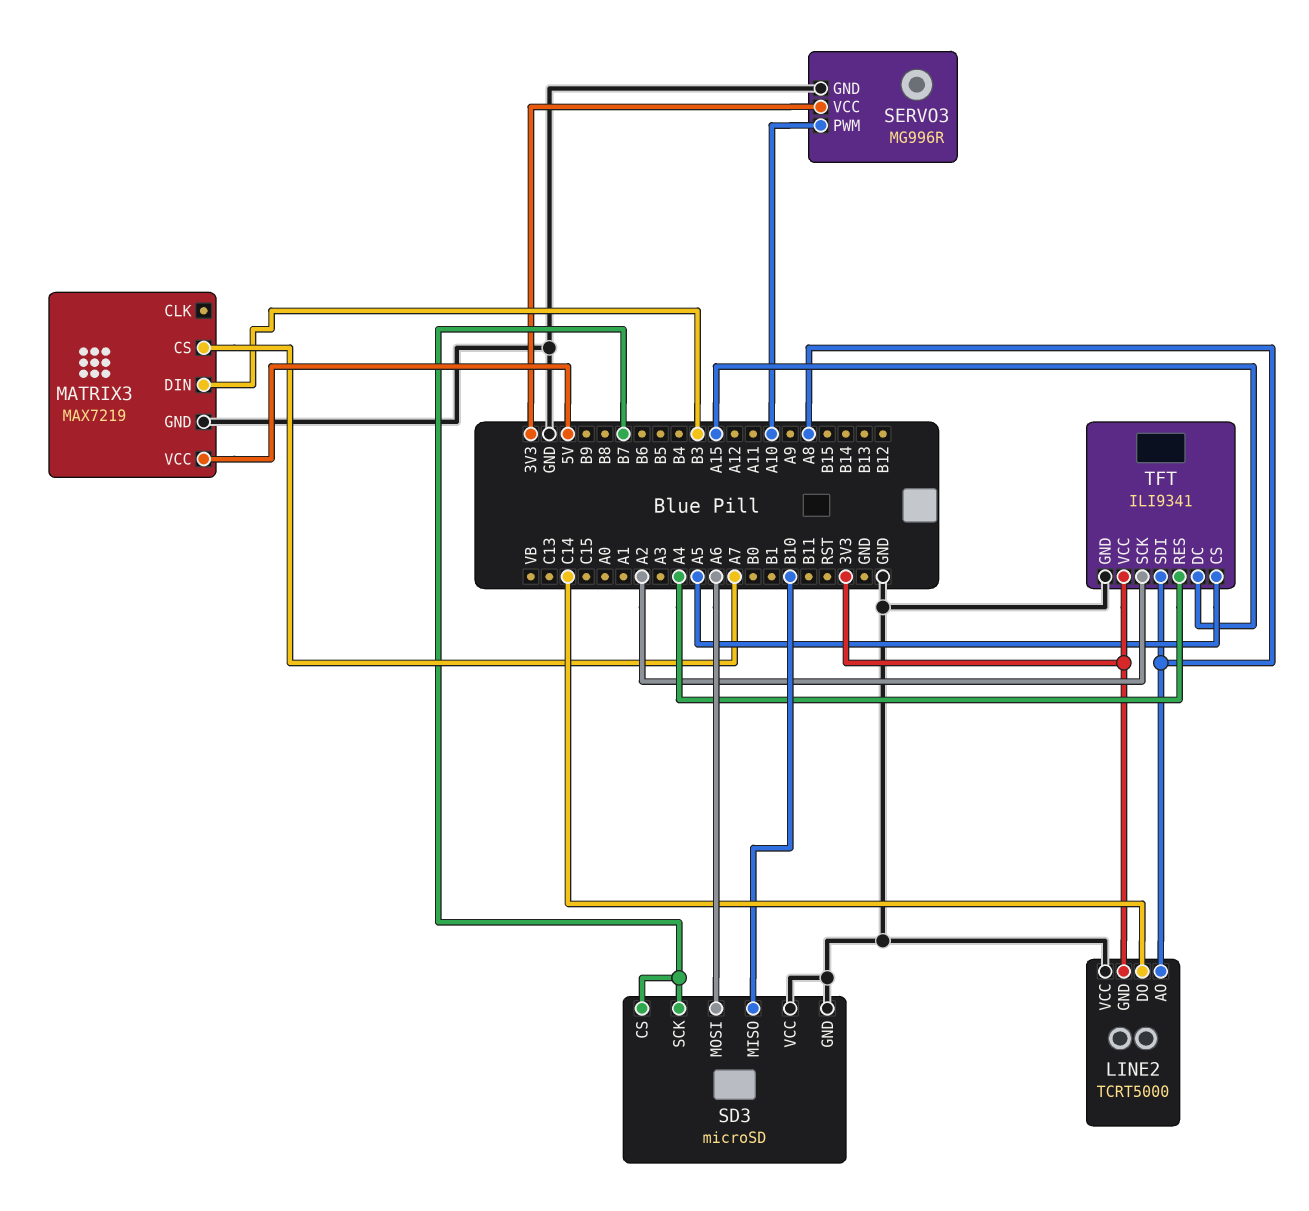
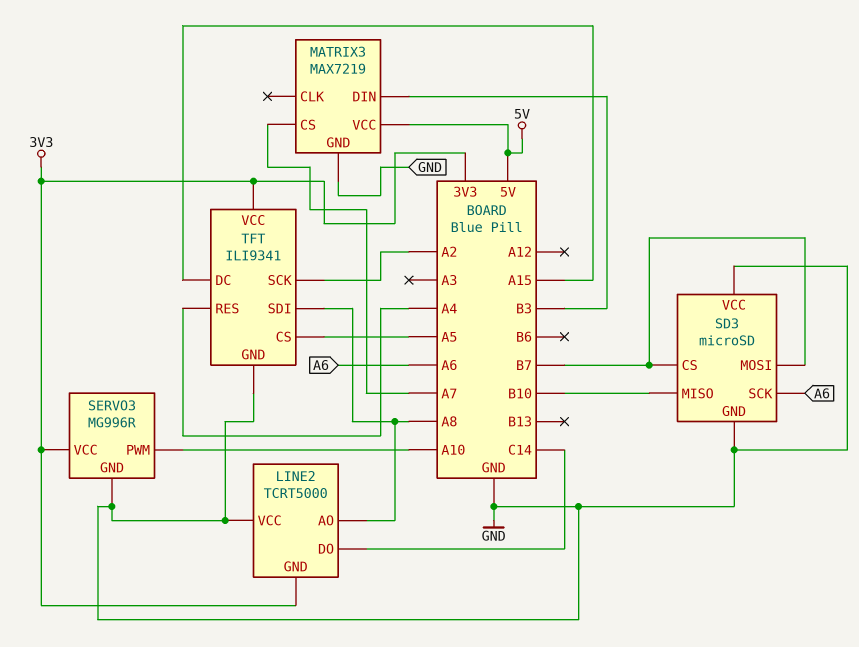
SD3 pin MOSI: A6 -> B7
SD3 pin SCK: B7 -> A6

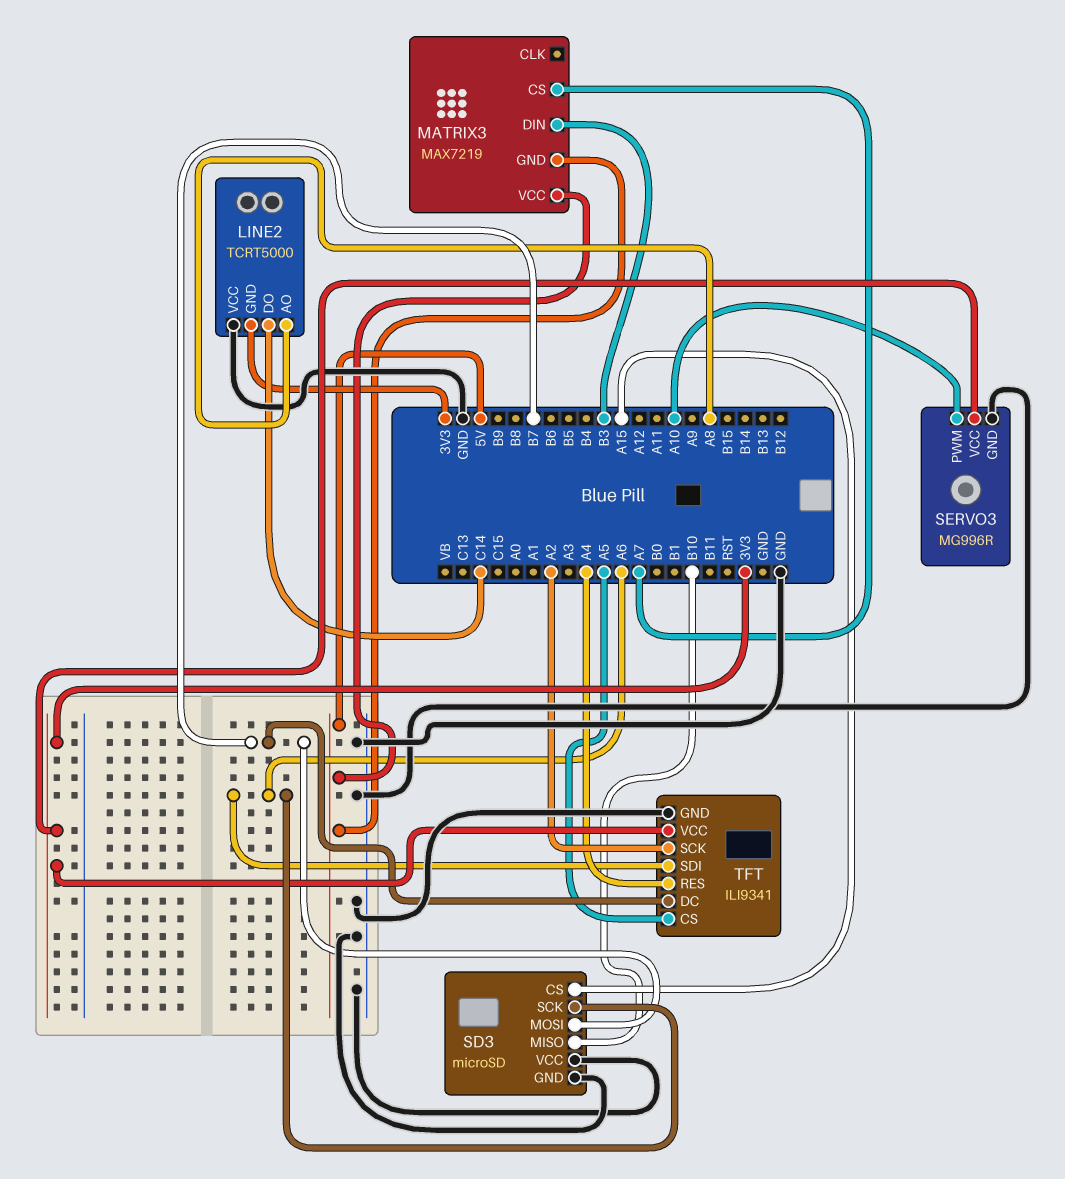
MATRIX3 pin GND: GND -> 5V
SD3 pin CS: B7 -> A15
TFT pin DC: A15 -> B7
TFT pin SDI: A8 -> A6

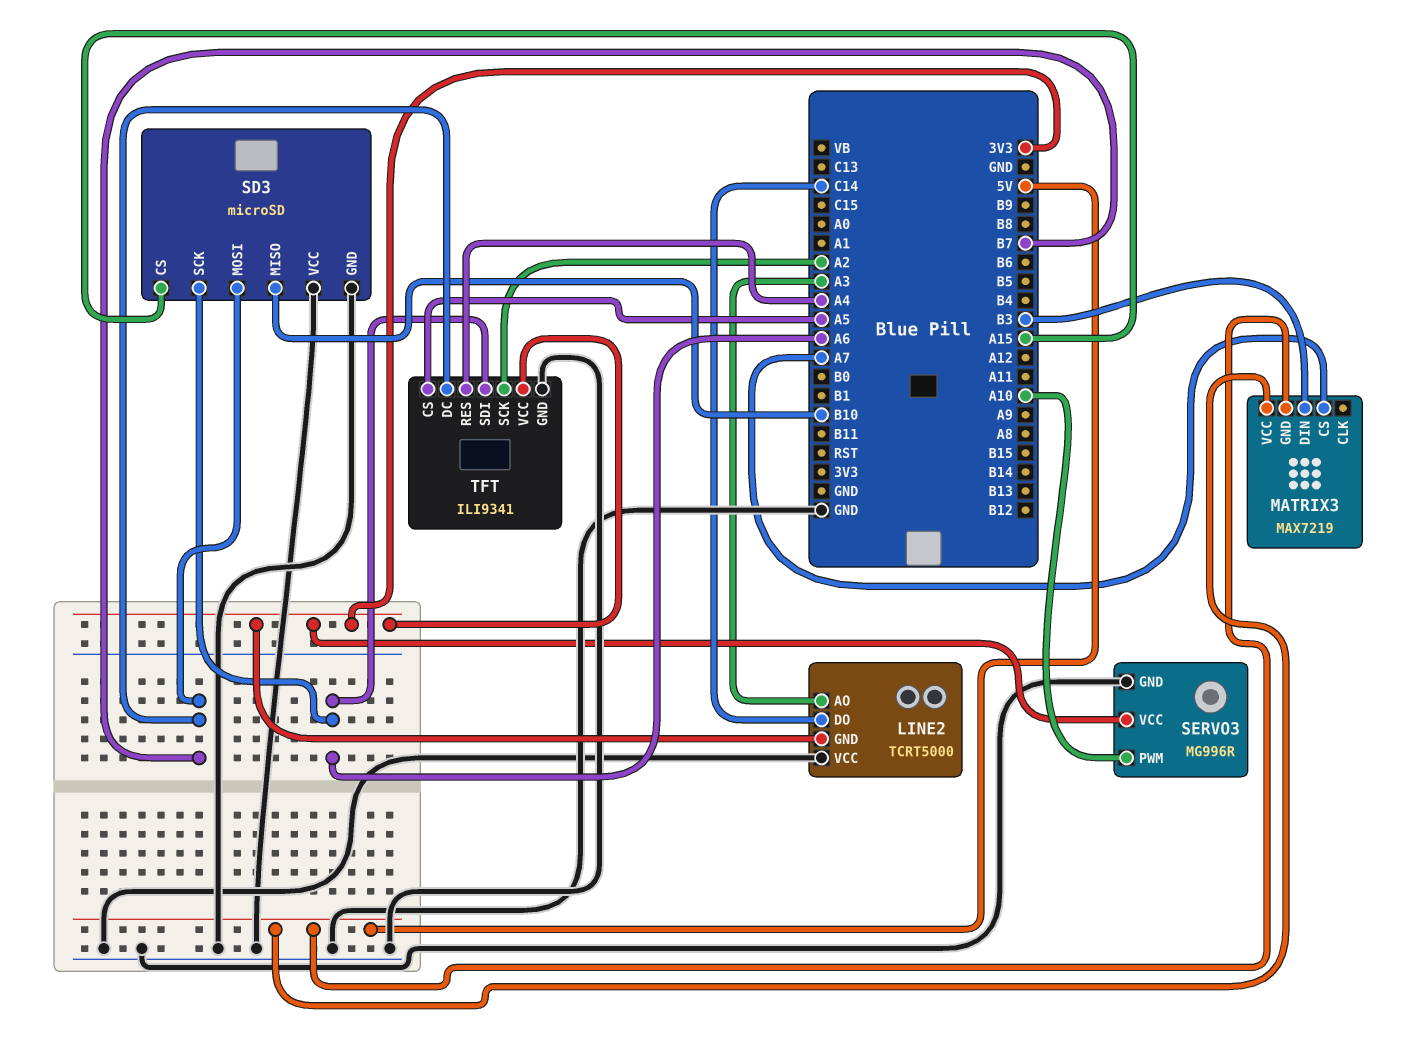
LINE2 pin AO: A8 -> A3

